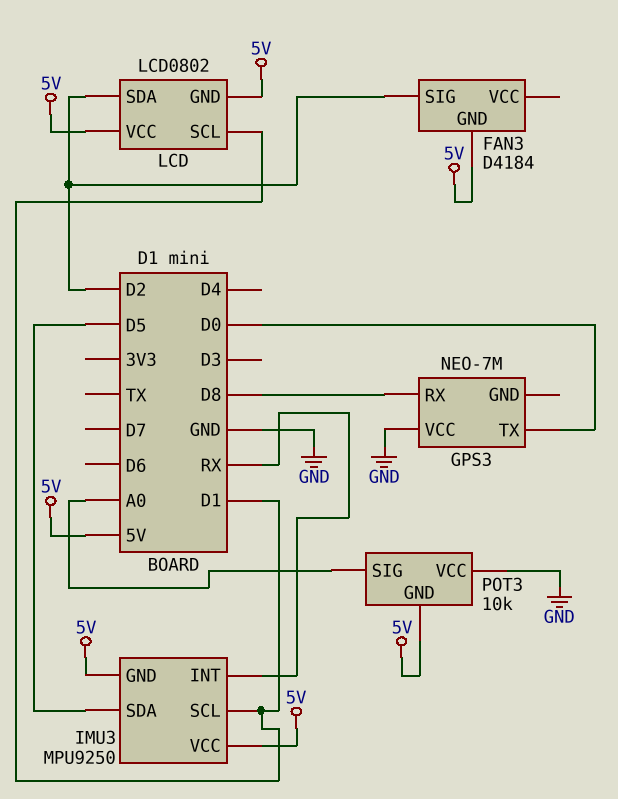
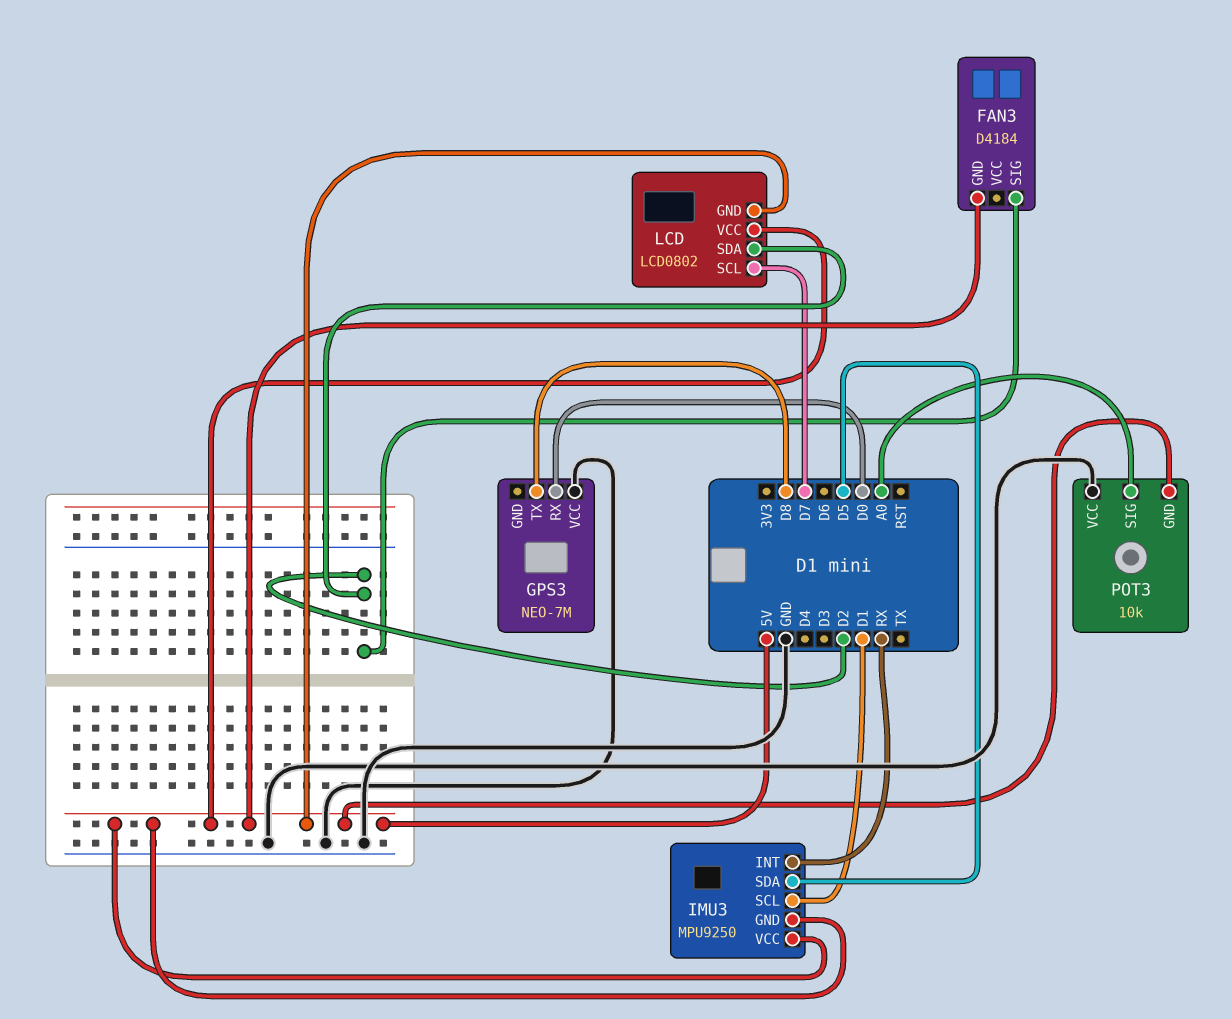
GPS3 pin RX: D8 -> D0
GPS3 pin TX: D0 -> D8
LCD pin SCL: D1 -> D7

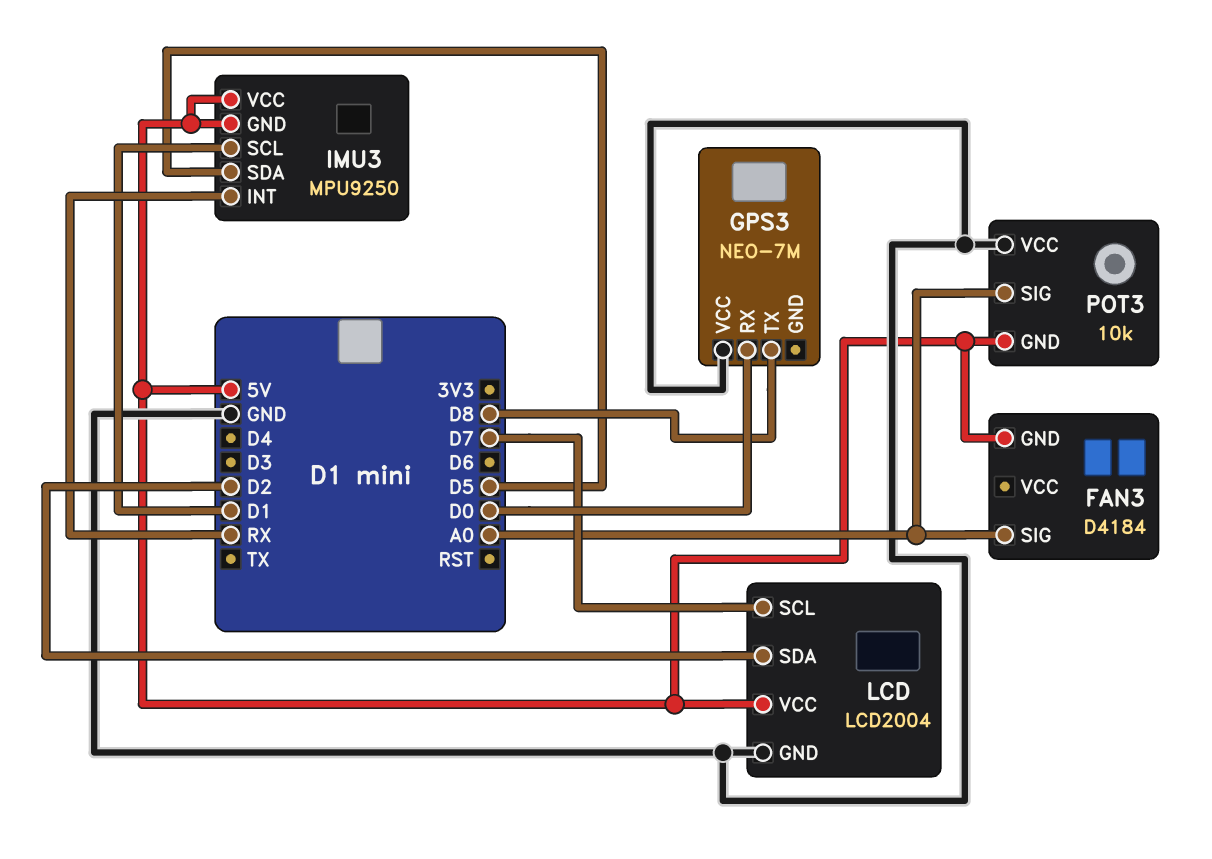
FAN3 pin SIG: D2 -> A0
LCD: LCD0802 -> LCD2004
LCD pin GND: 5V -> GND

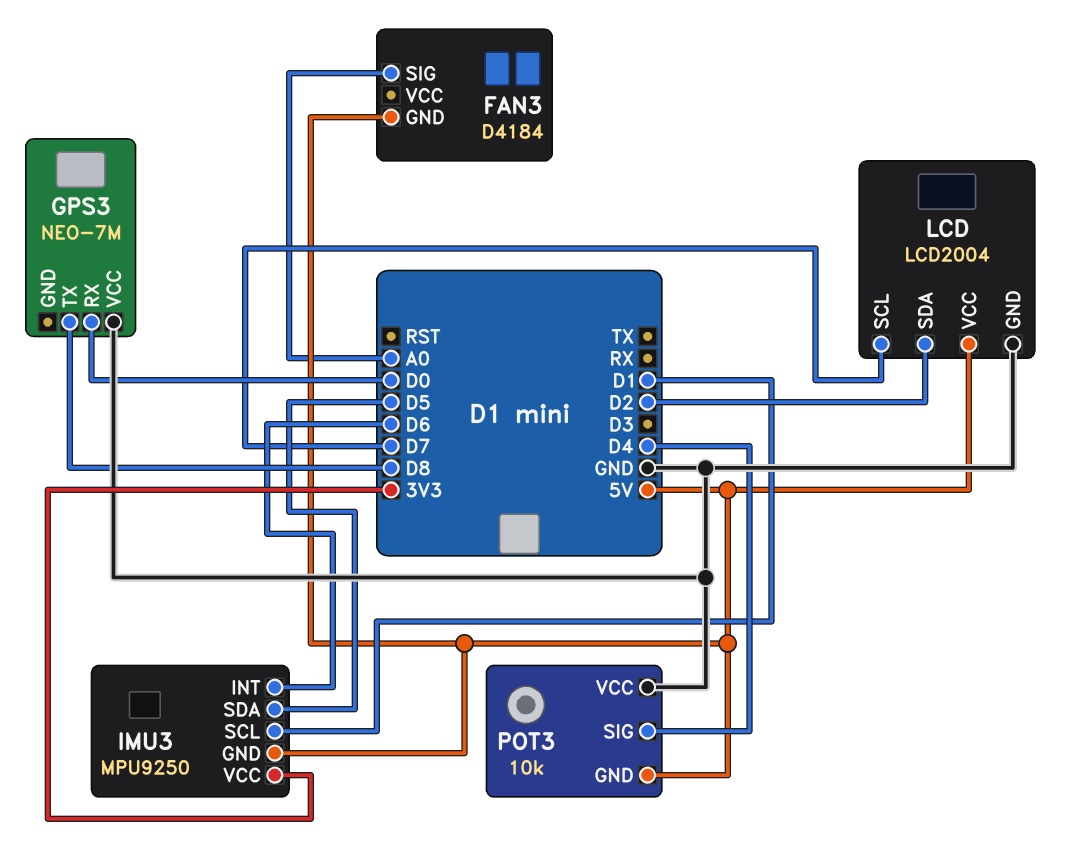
IMU3 pin INT: RX -> D6
IMU3 pin VCC: 5V -> 3V3
POT3 pin SIG: A0 -> D4

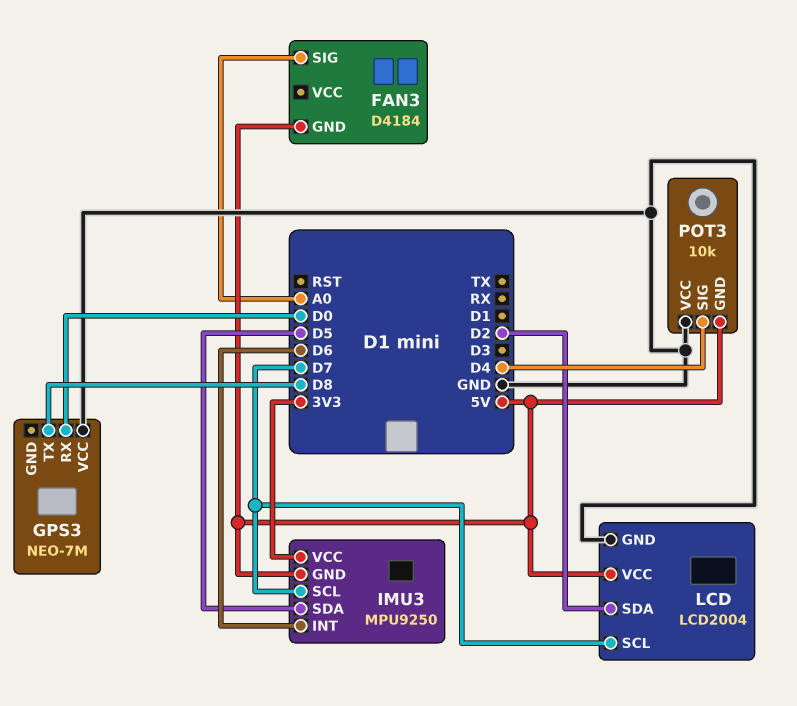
IMU3 pin SCL: D1 -> D7

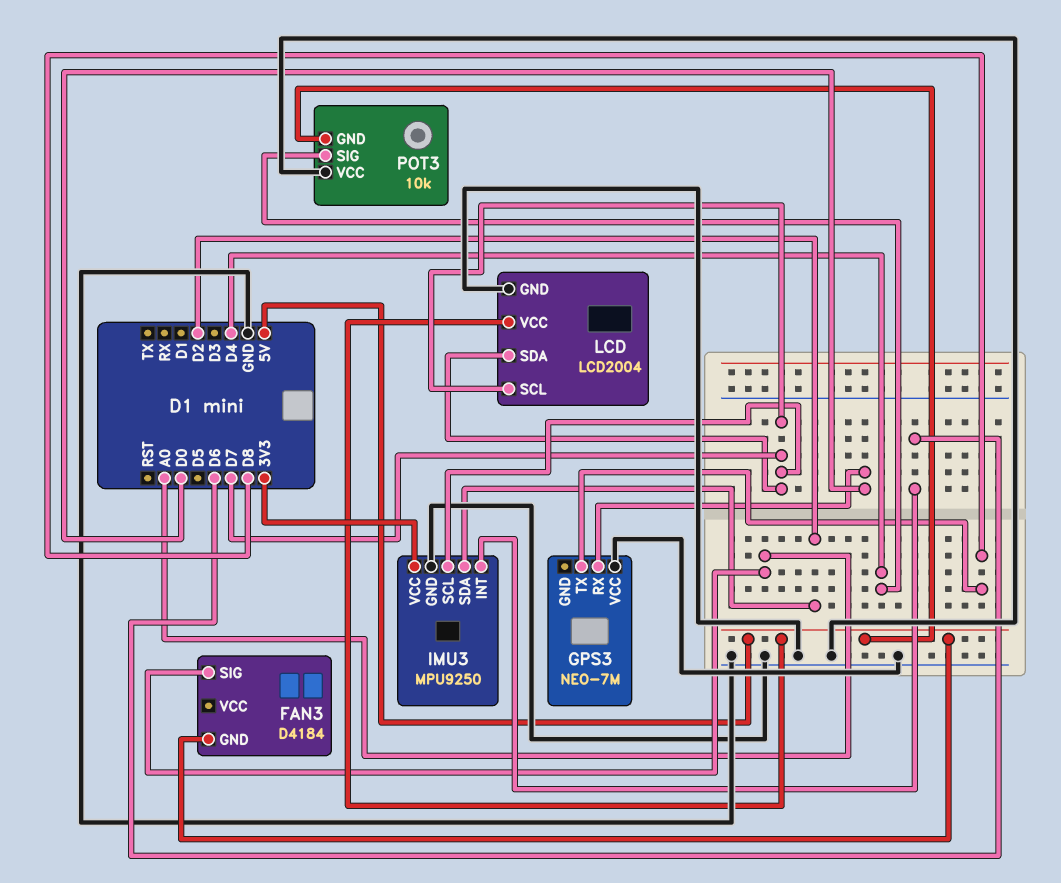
IMU3 pin GND: 5V -> GND
IMU3 pin SDA: D5 -> D2
LCD pin SDA: D2 -> D7

